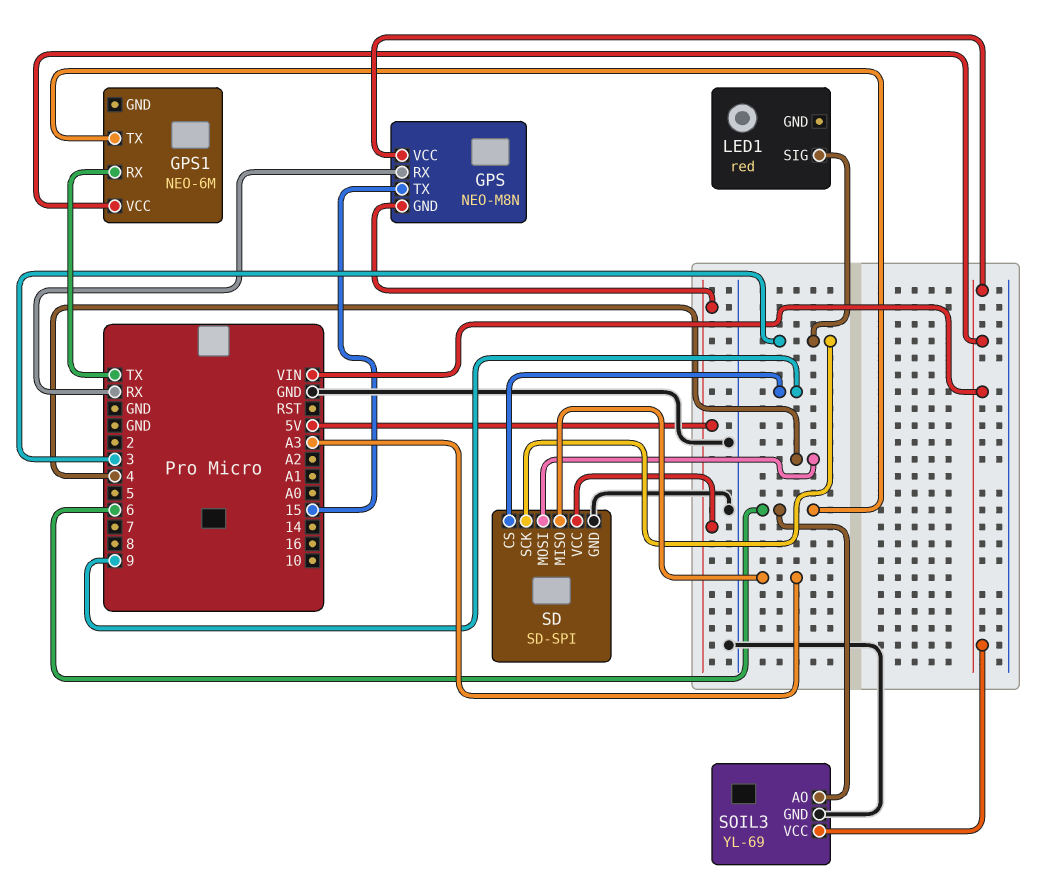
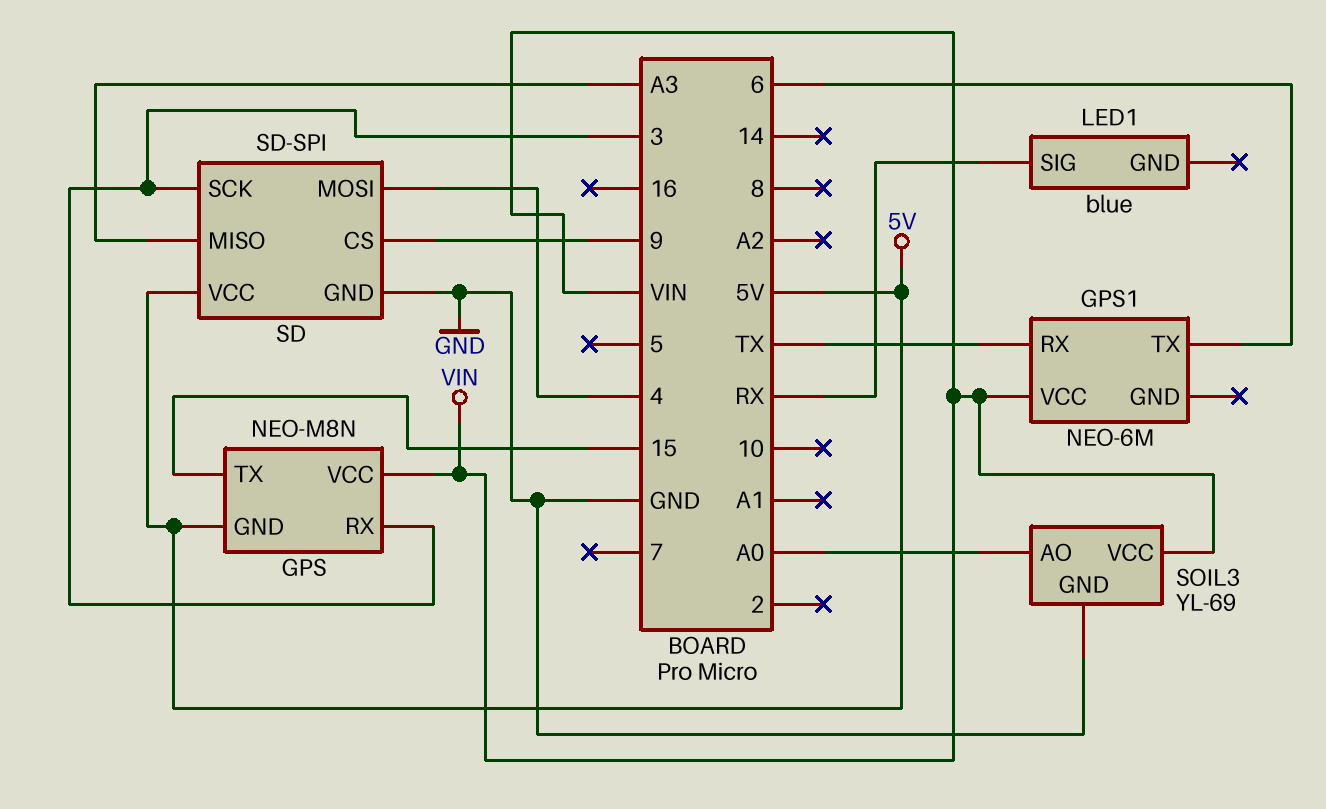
GPS pin RX: RX -> 3
LED1: red -> blue
LED1 pin SIG: 3 -> RX
SOIL3 pin AO: 6 -> A0

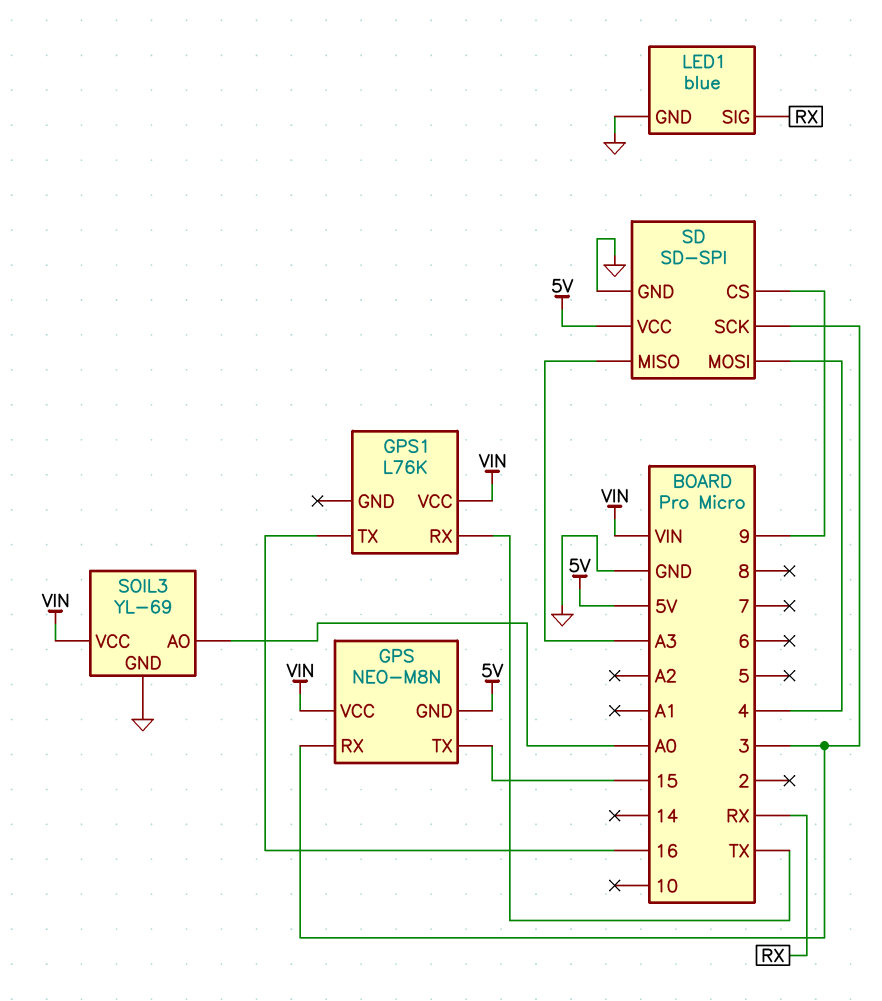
GPS1: NEO-6M -> L76K
GPS1 pin TX: 6 -> 16
LED1 pin GND: none -> GND

